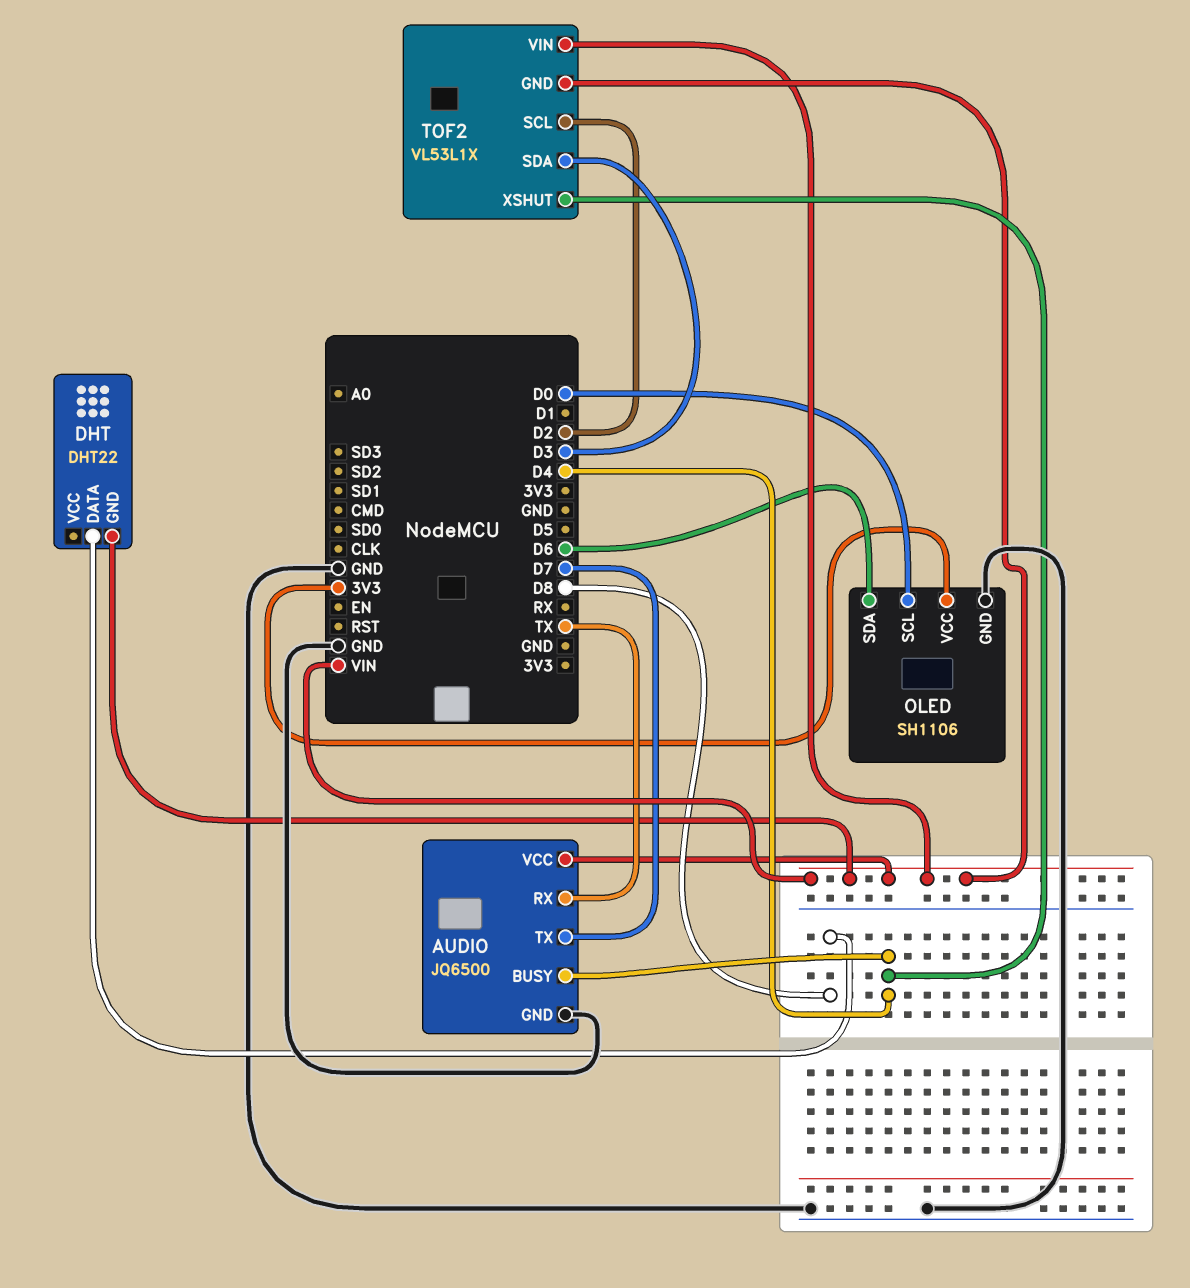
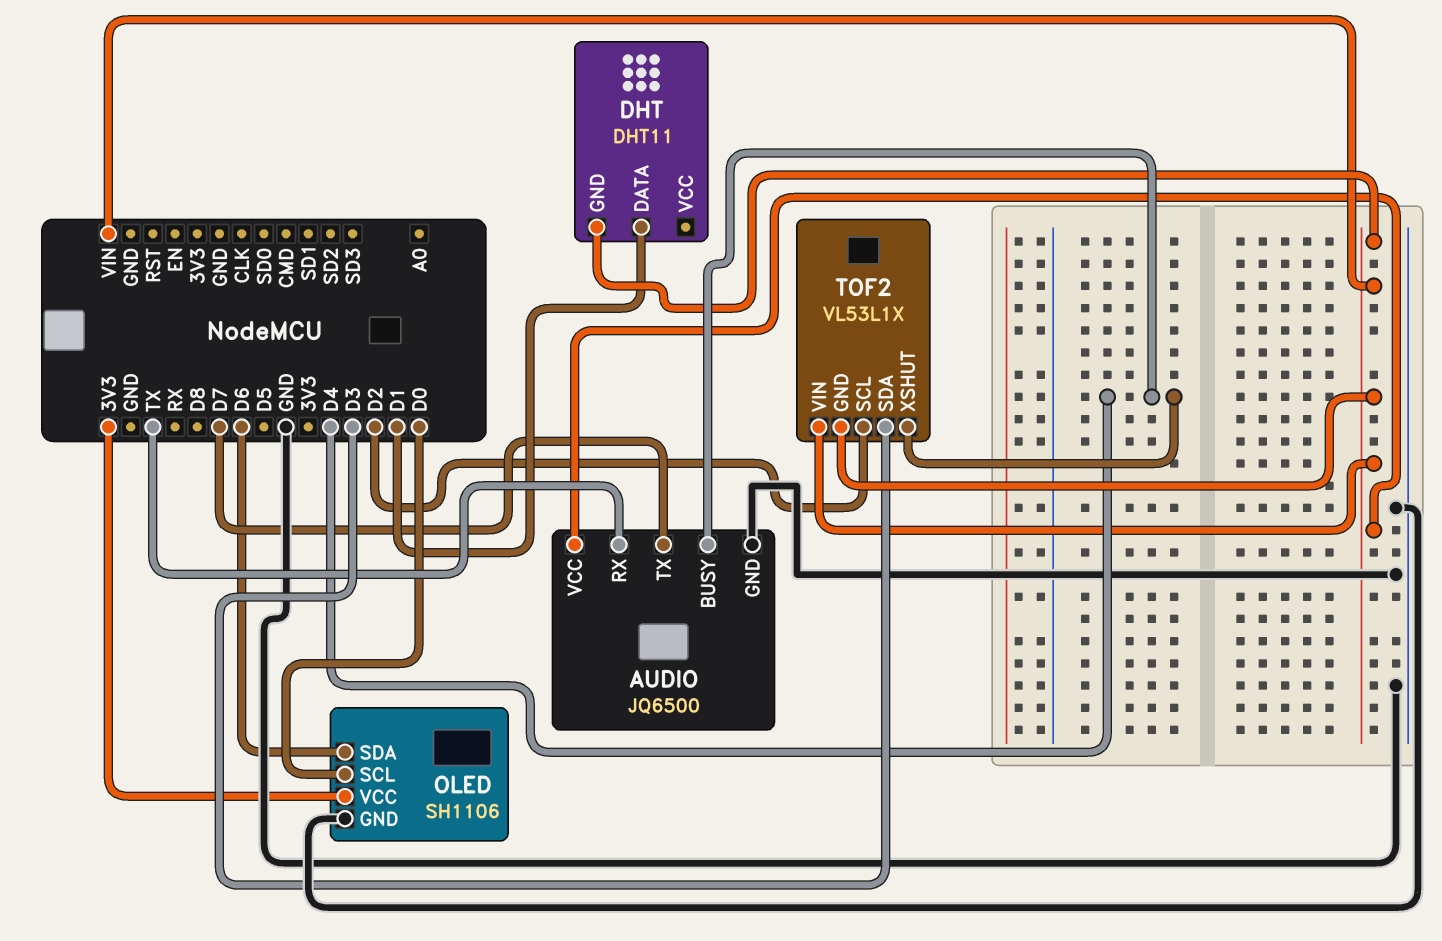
DHT: DHT22 -> DHT11
DHT pin DATA: D8 -> D1

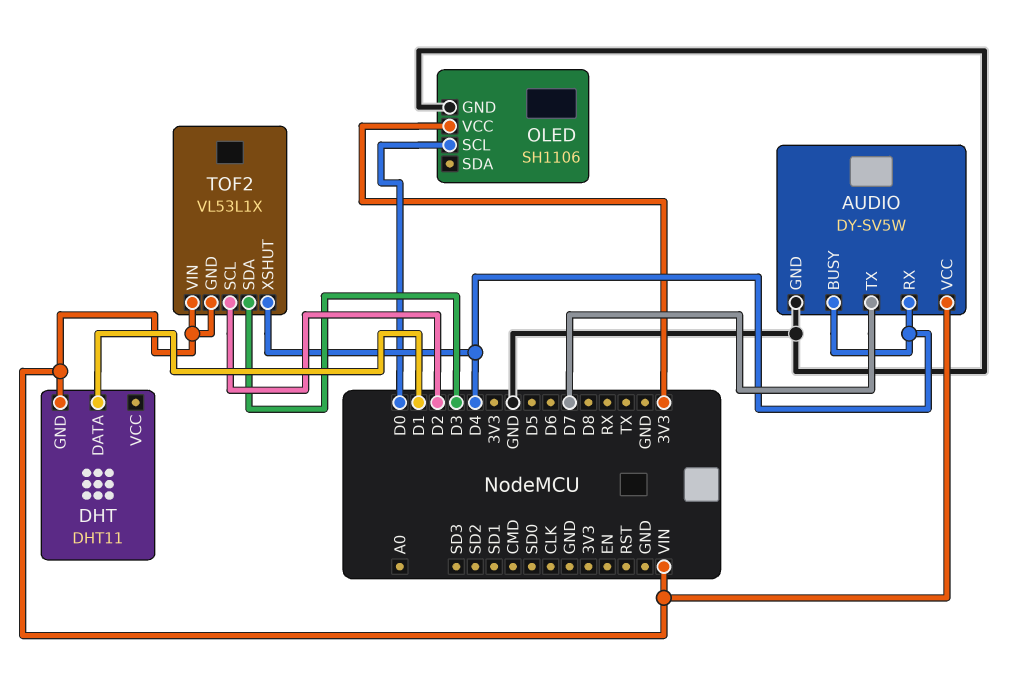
AUDIO: JQ6500 -> DY-SV5W
AUDIO pin RX: TX -> D4
OLED pin SDA: D6 -> none

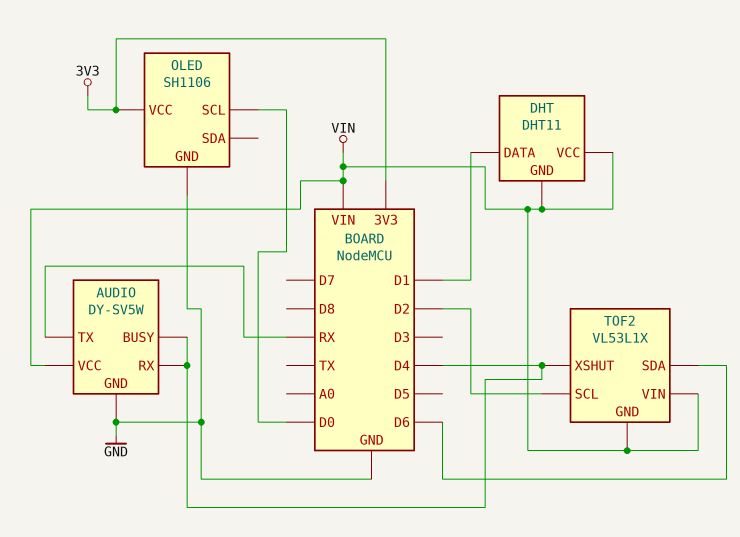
AUDIO pin TX: D7 -> RX
DHT pin VCC: none -> VIN
TOF2 pin SDA: D3 -> D6

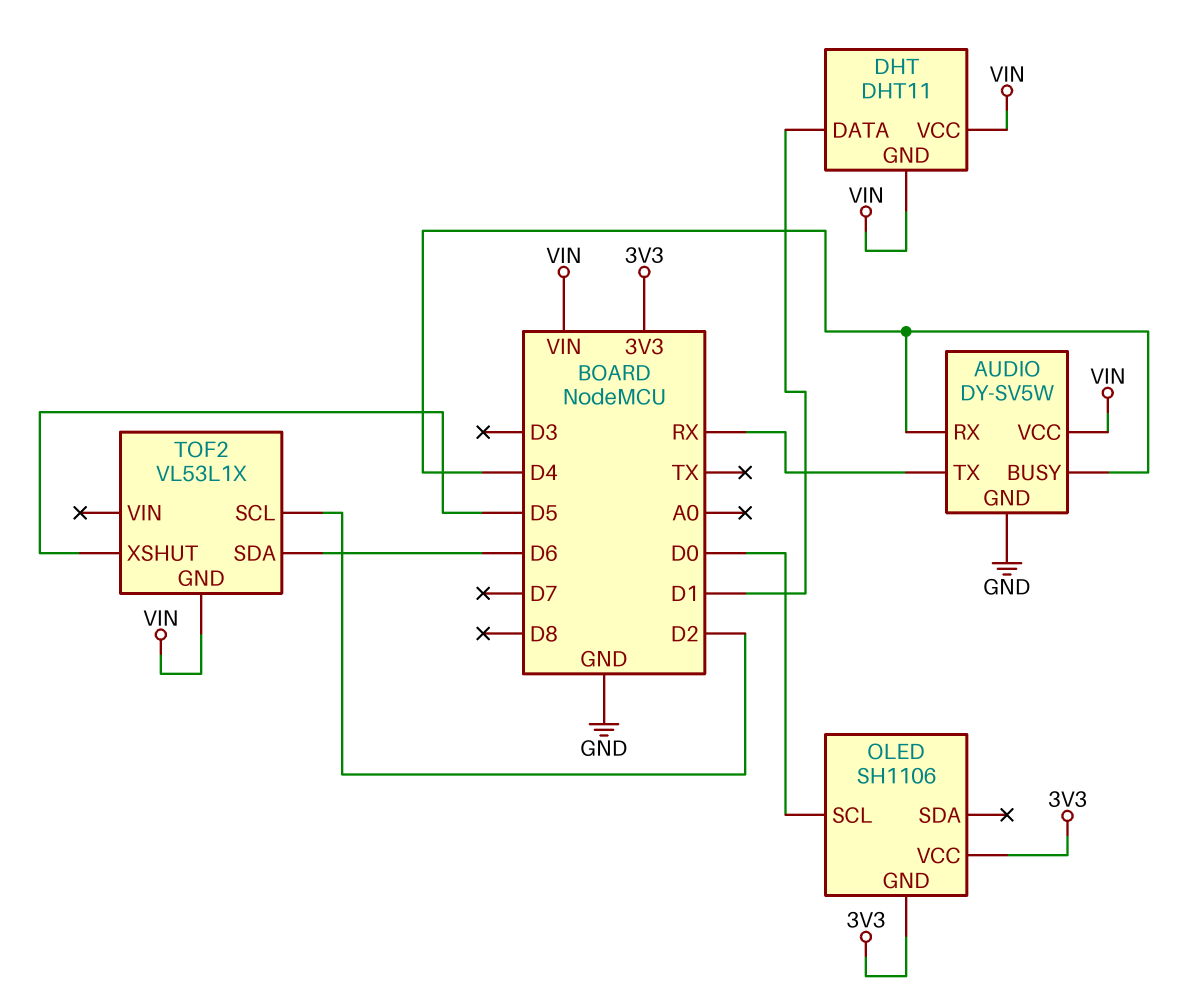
OLED pin GND: GND -> 3V3
TOF2 pin VIN: VIN -> none
TOF2 pin XSHUT: D4 -> D5

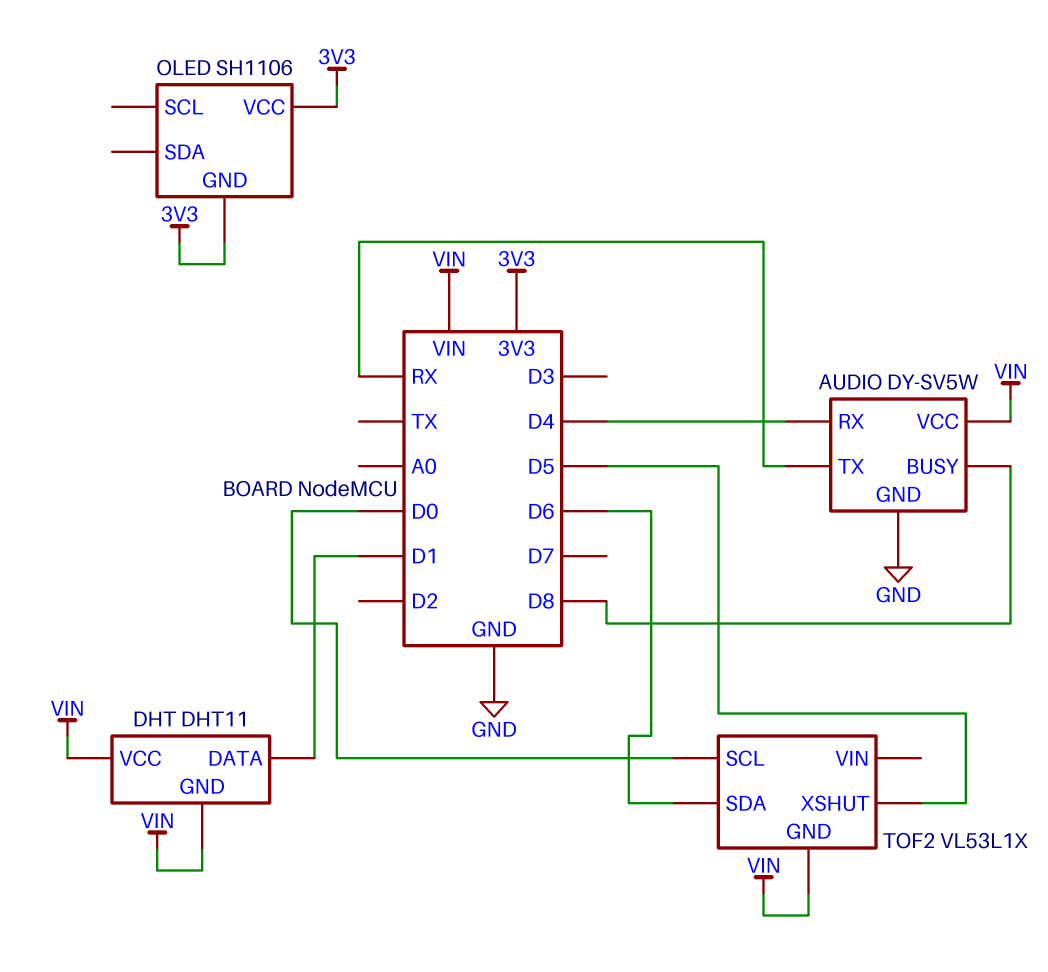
AUDIO pin BUSY: D4 -> D8
OLED pin SCL: D0 -> none
TOF2 pin SCL: D2 -> D0

